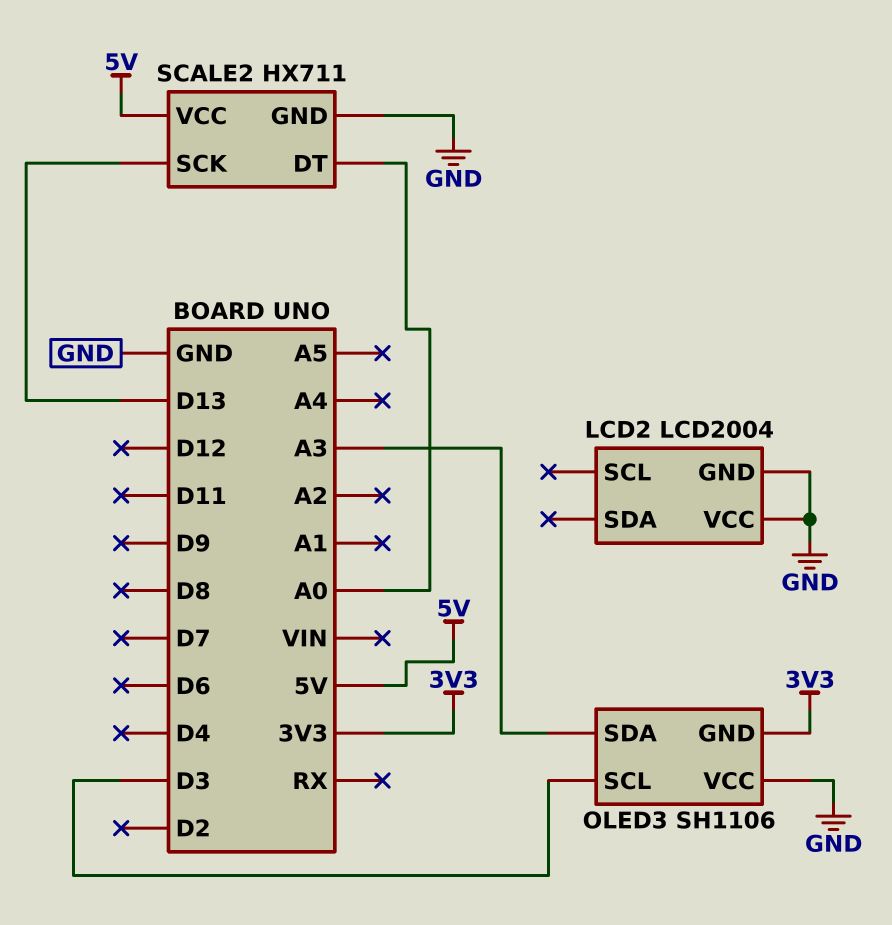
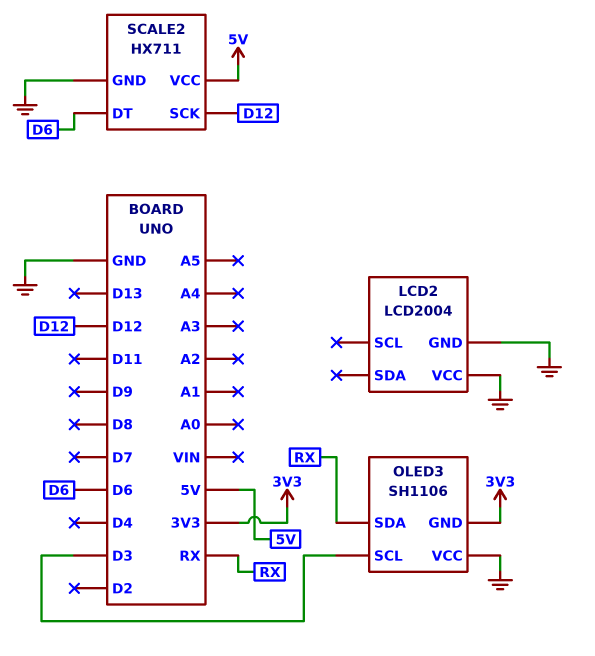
OLED3 pin SDA: A3 -> RX
SCALE2 pin DT: A0 -> D6
SCALE2 pin SCK: D13 -> D12

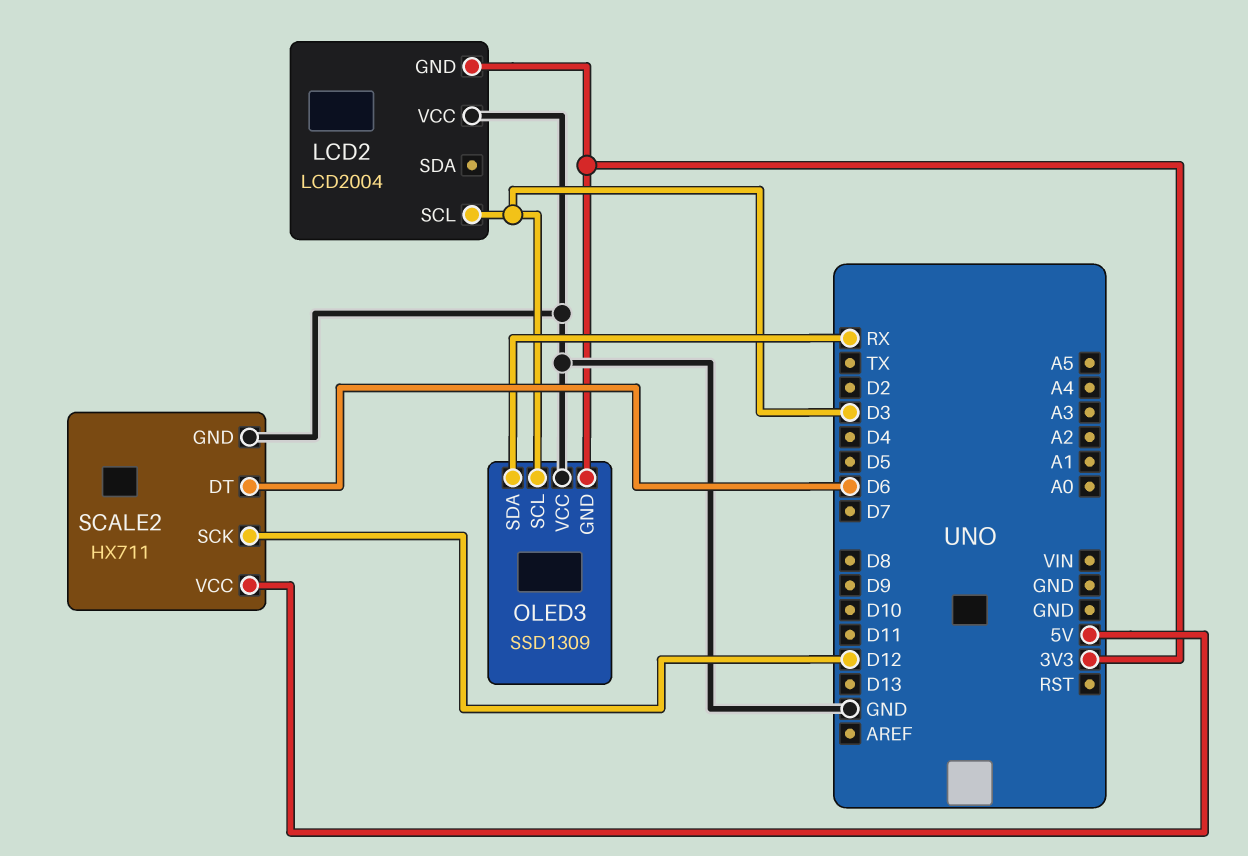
LCD2 pin GND: GND -> 3V3
LCD2 pin SCL: none -> D3
OLED3: SH1106 -> SSD1309

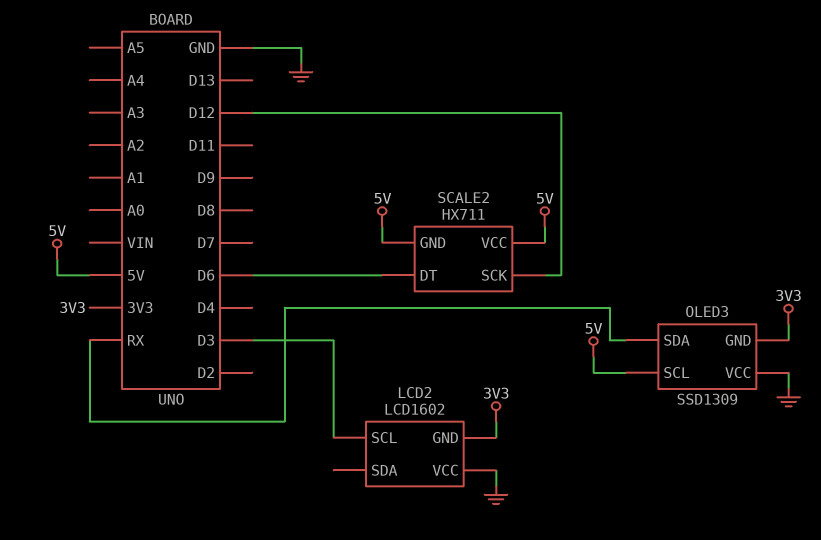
LCD2: LCD2004 -> LCD1602
OLED3 pin SCL: D3 -> 5V
SCALE2 pin GND: GND -> 5V

